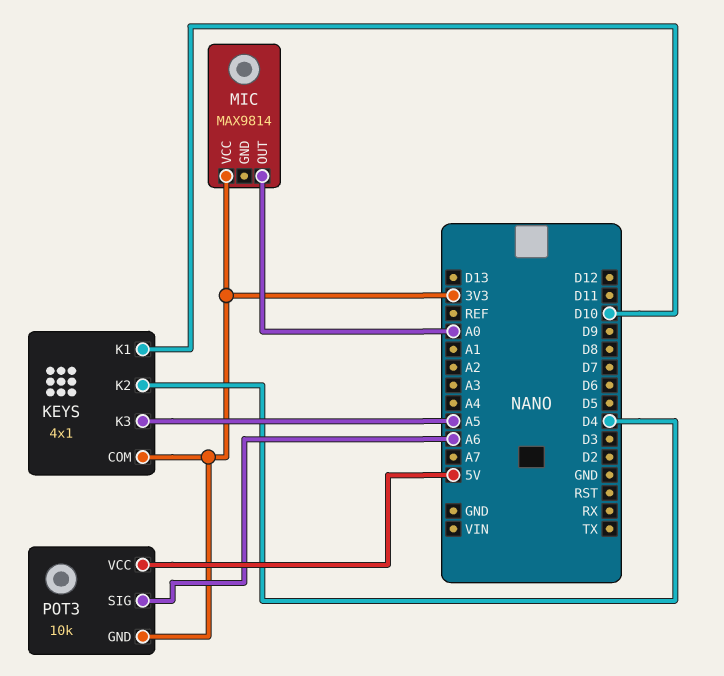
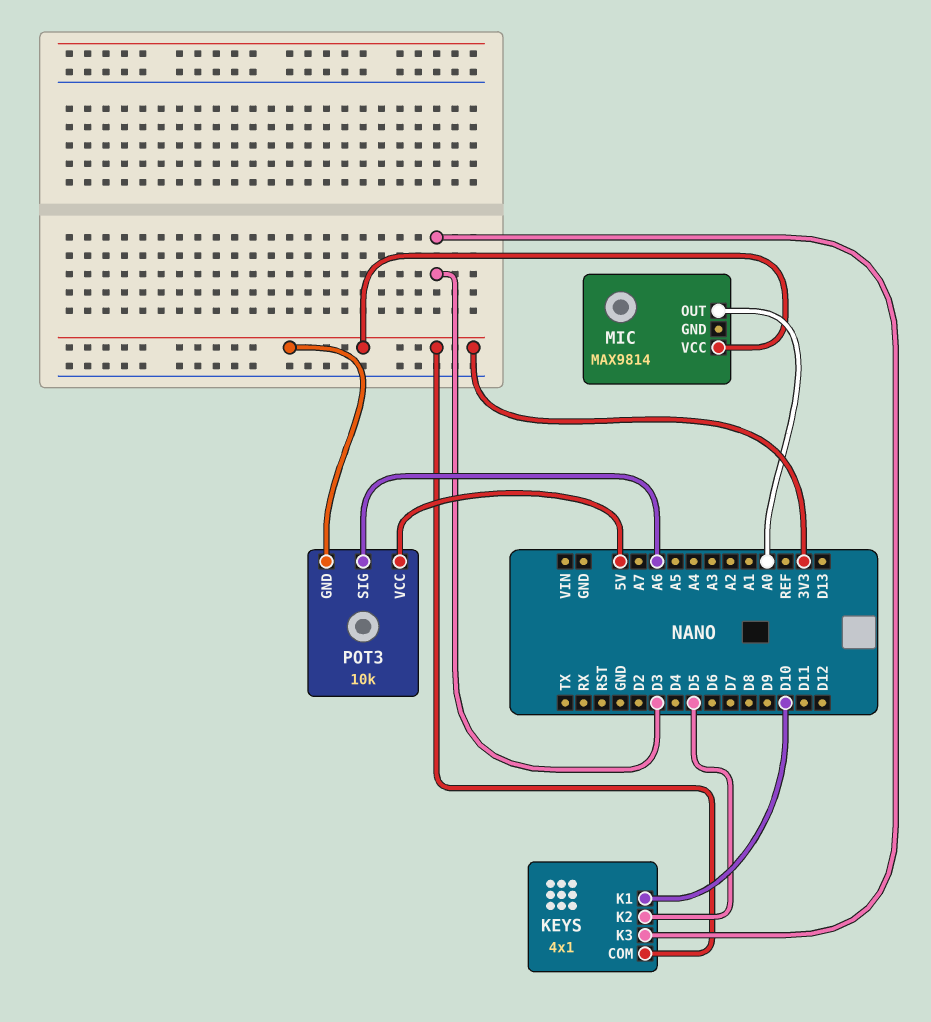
KEYS pin K2: D4 -> D5
KEYS pin K3: A5 -> D3

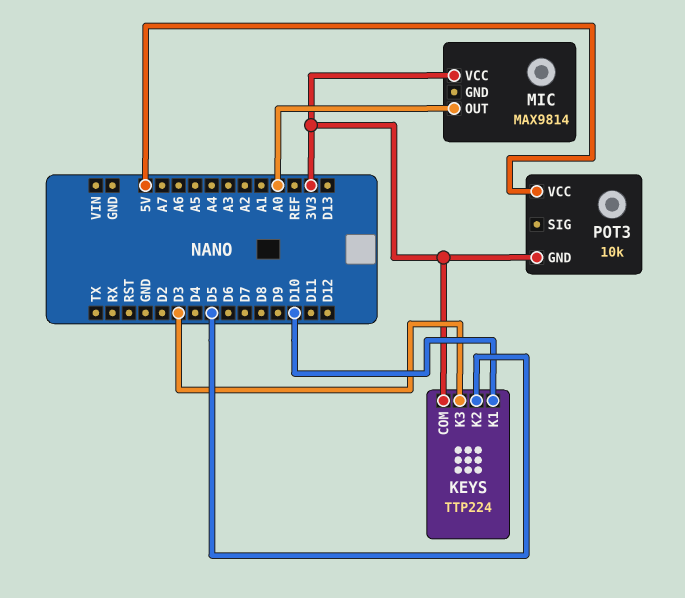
KEYS: 4x1 -> TTP224
POT3 pin SIG: A6 -> none

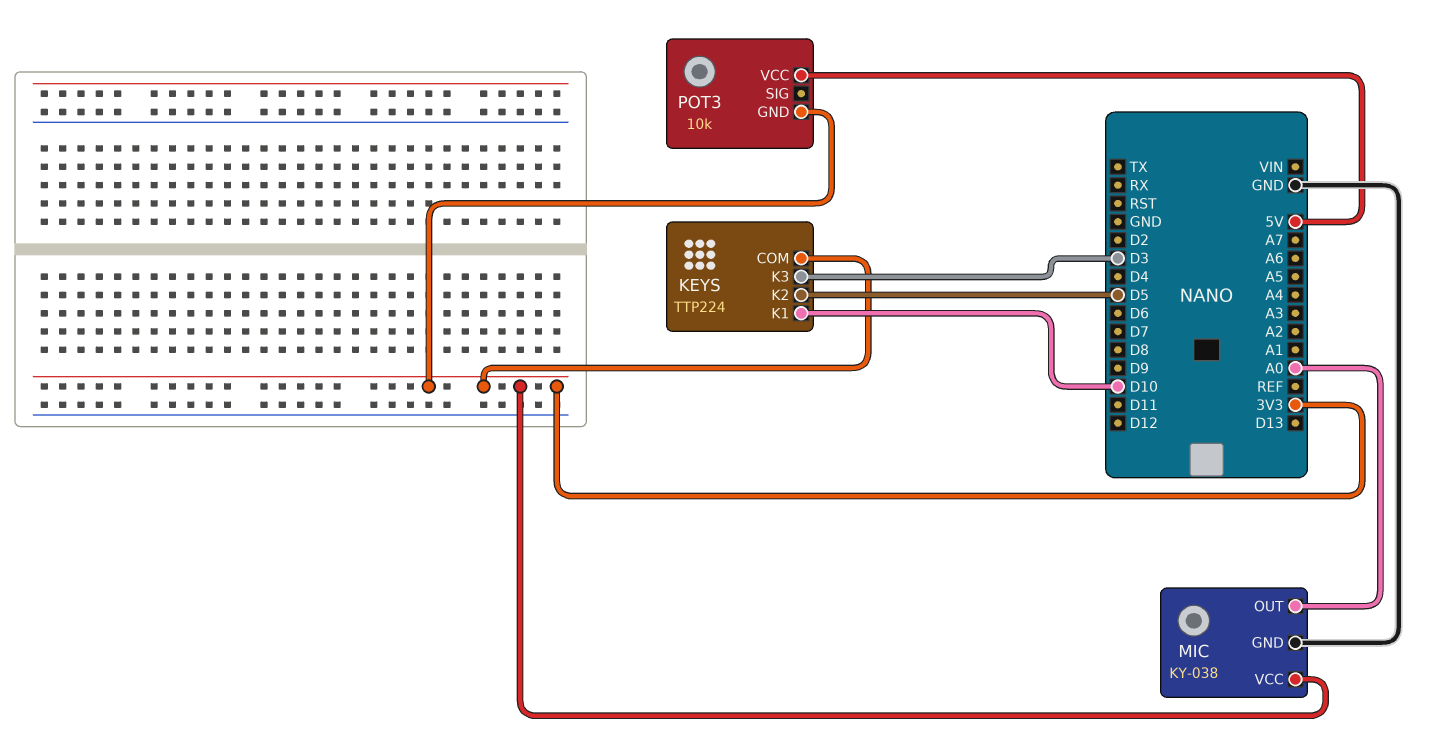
MIC: MAX9814 -> KY-038
MIC pin GND: none -> GND

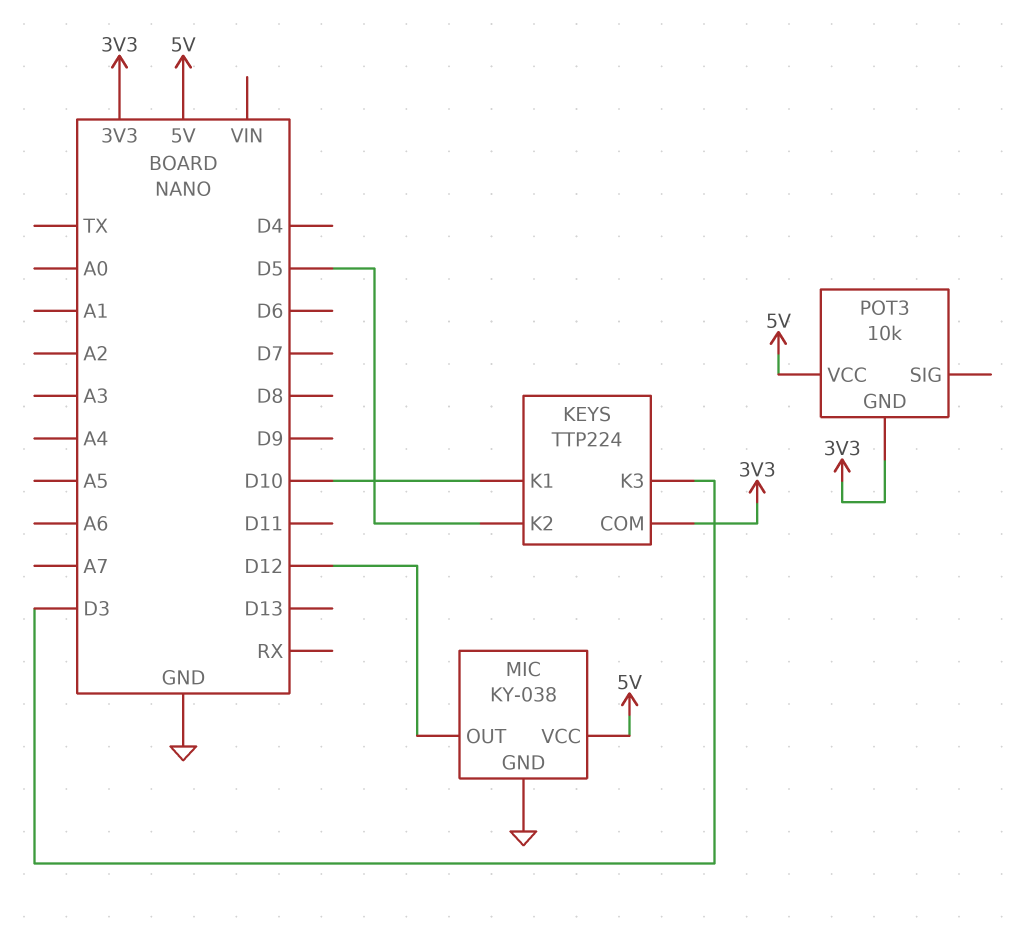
MIC pin OUT: A0 -> D12
MIC pin VCC: 3V3 -> 5V

